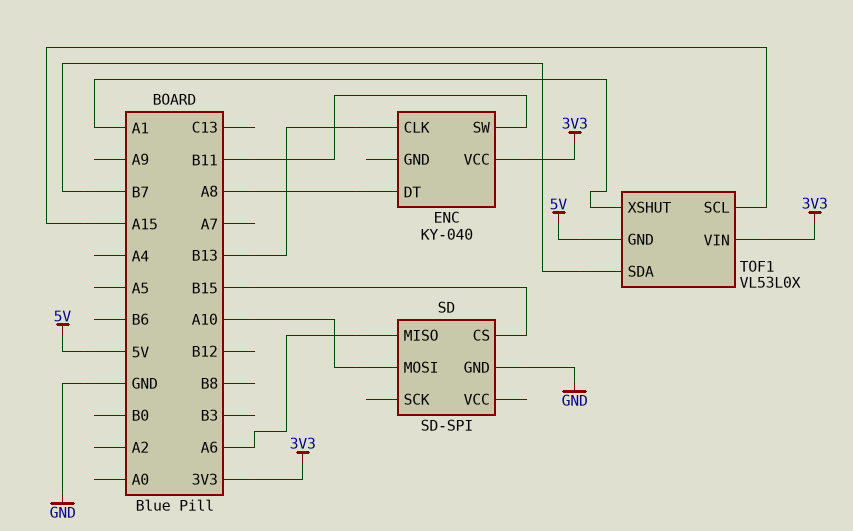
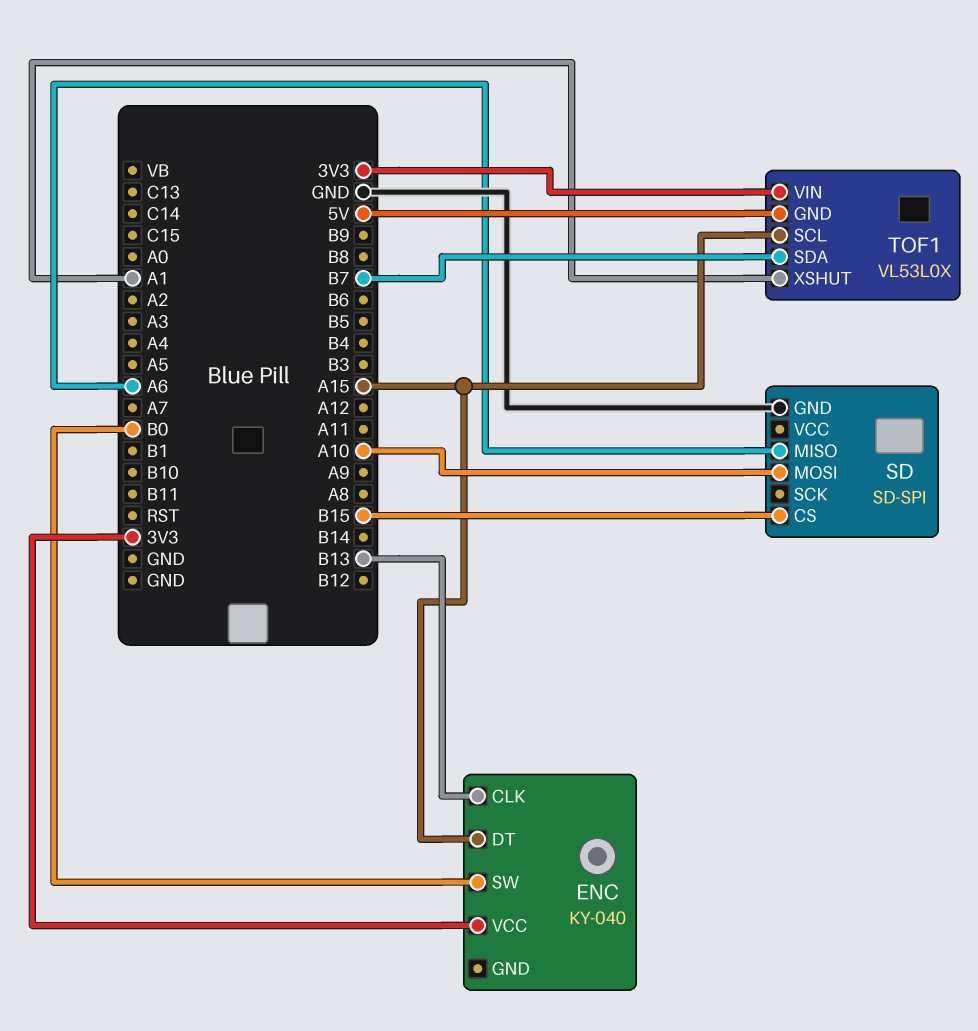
ENC pin DT: A8 -> A15
ENC pin SW: B11 -> B0

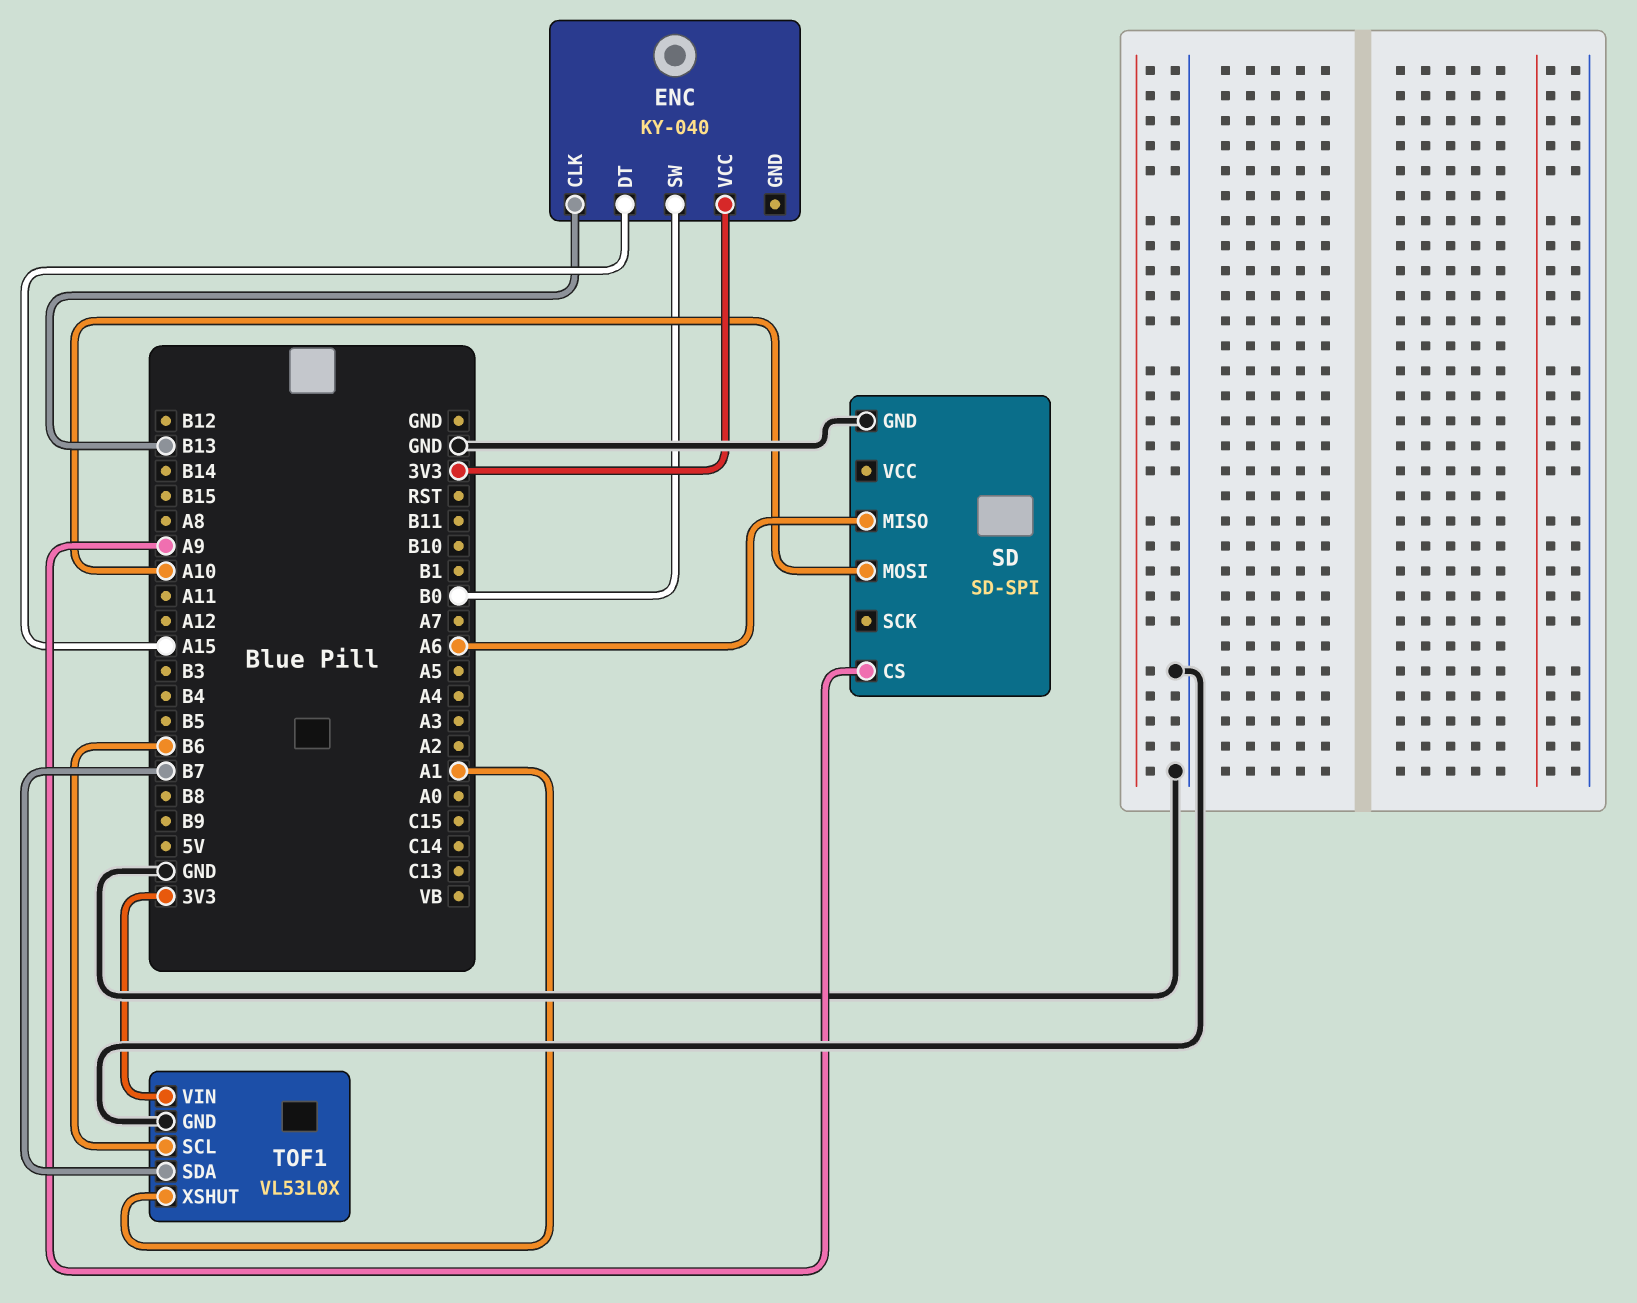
SD pin CS: B15 -> A9
TOF1 pin GND: 5V -> GND
TOF1 pin SCL: A15 -> B6

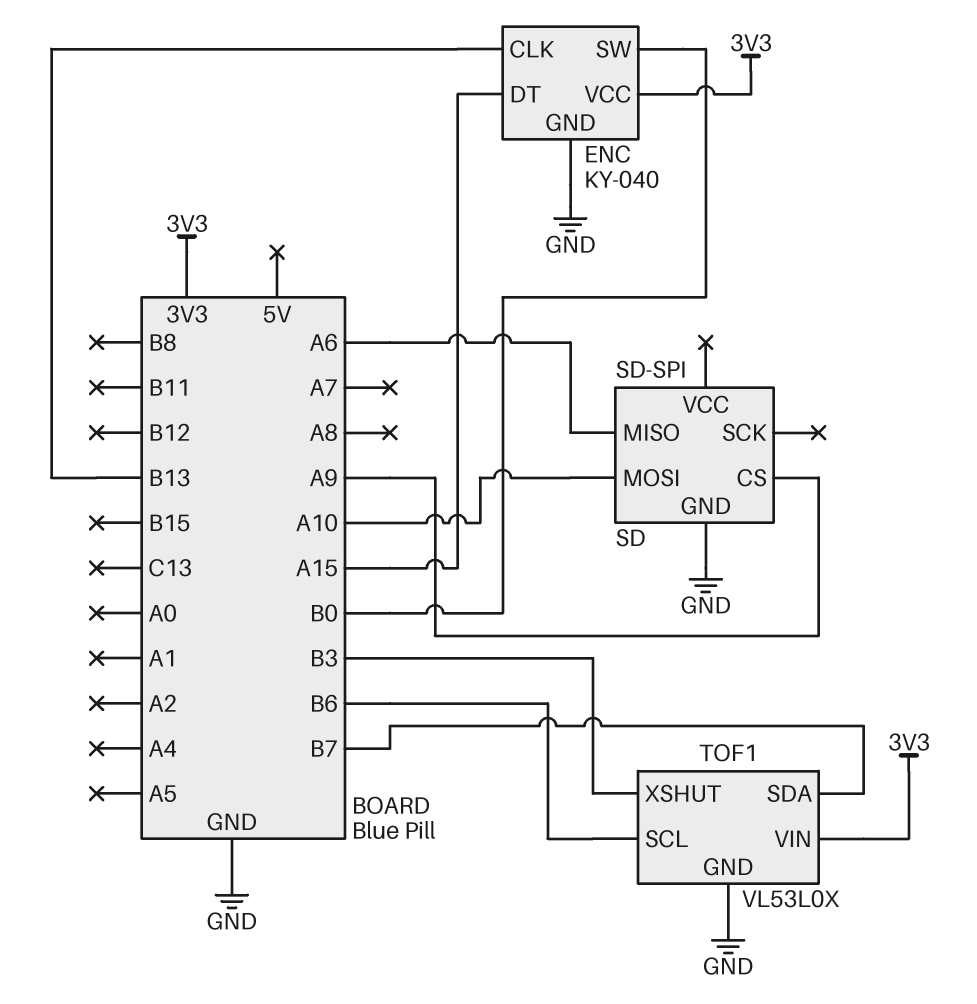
ENC pin GND: none -> GND
TOF1 pin XSHUT: A1 -> B3

